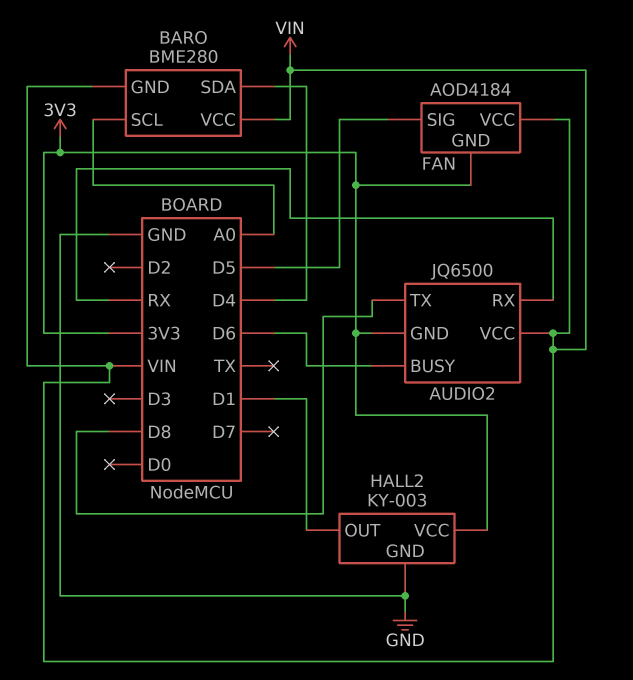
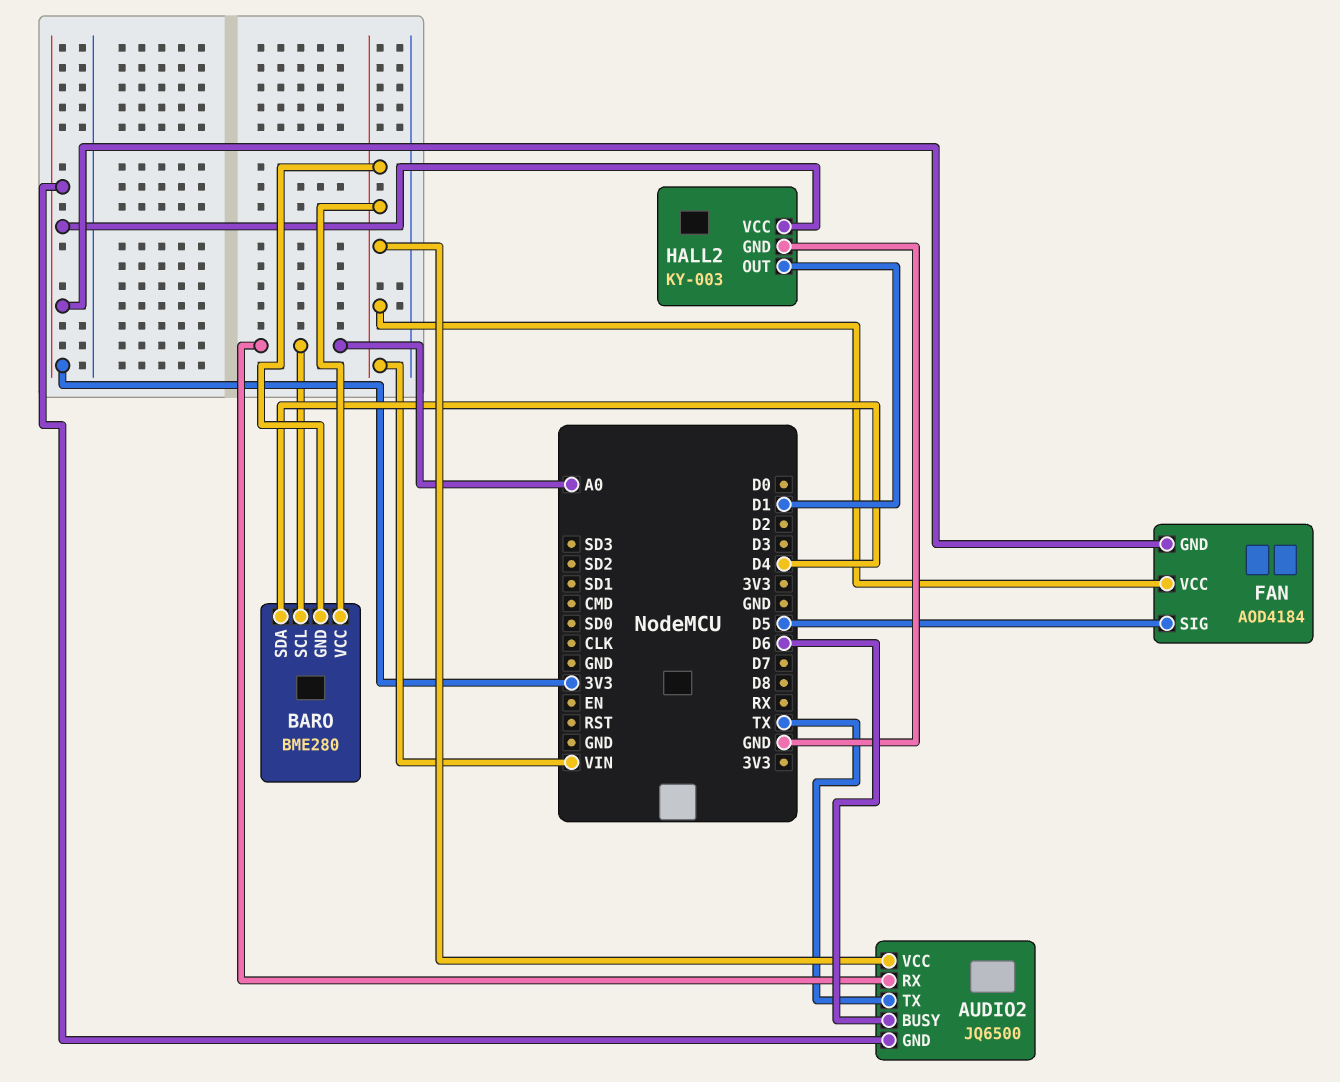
AUDIO2 pin RX: RX -> A0
AUDIO2 pin TX: D8 -> TX

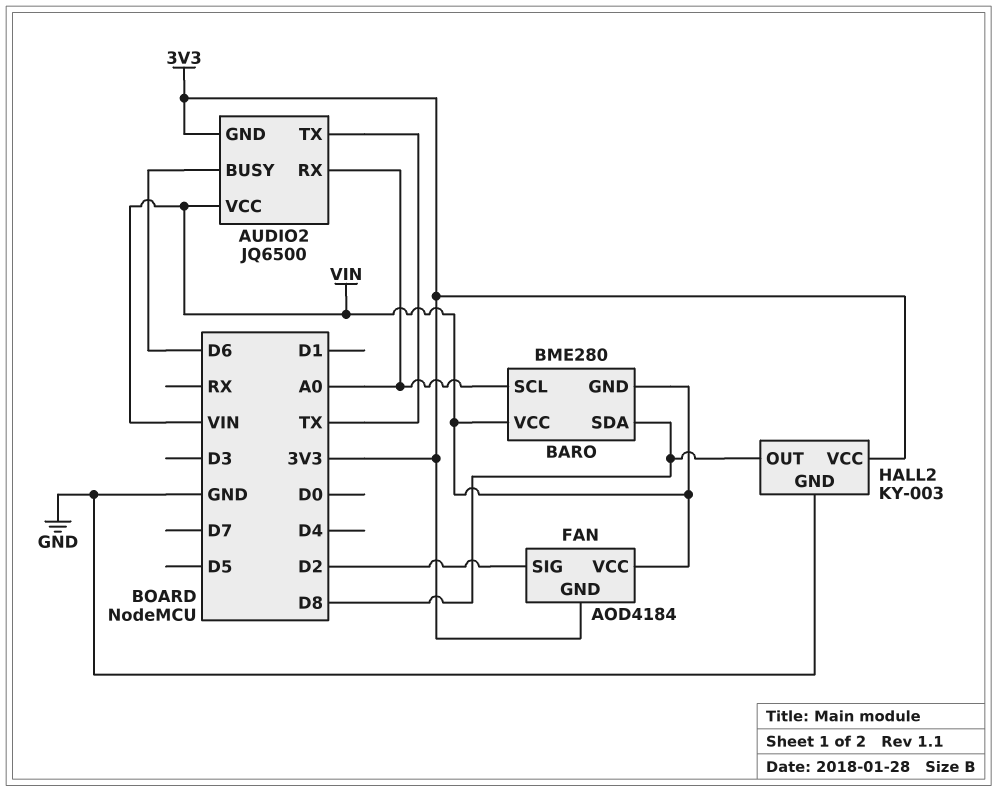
BARO pin SDA: D4 -> D8
FAN pin SIG: D5 -> D2
HALL2 pin OUT: D1 -> D8

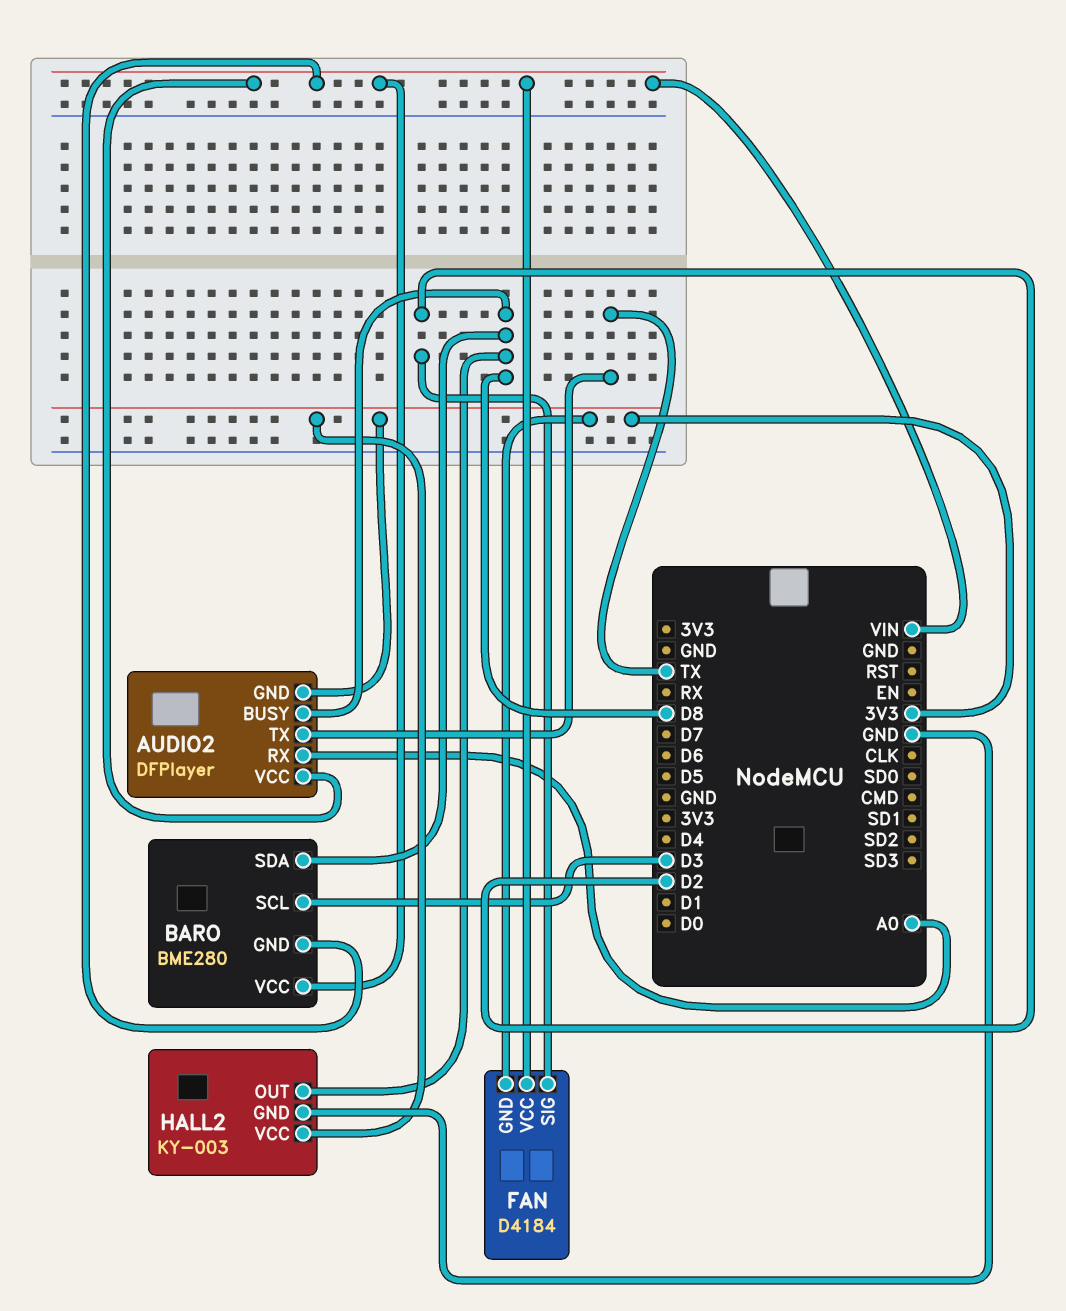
AUDIO2: JQ6500 -> DFPlayer
AUDIO2 pin BUSY: D6 -> D8
BARO pin SCL: A0 -> D3
FAN: AOD4184 -> D4184

